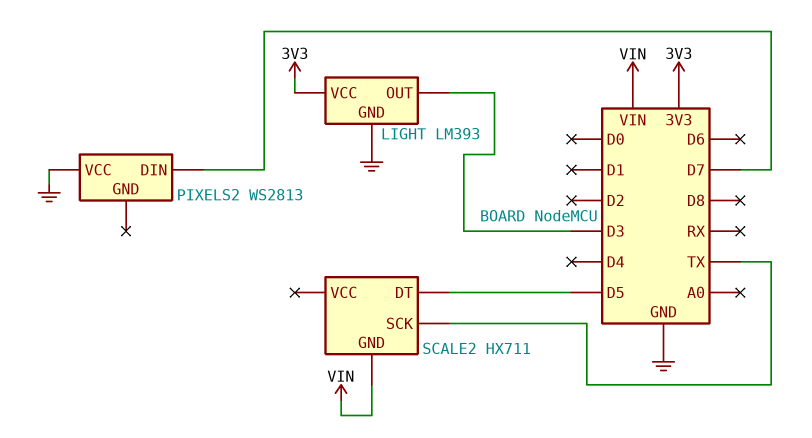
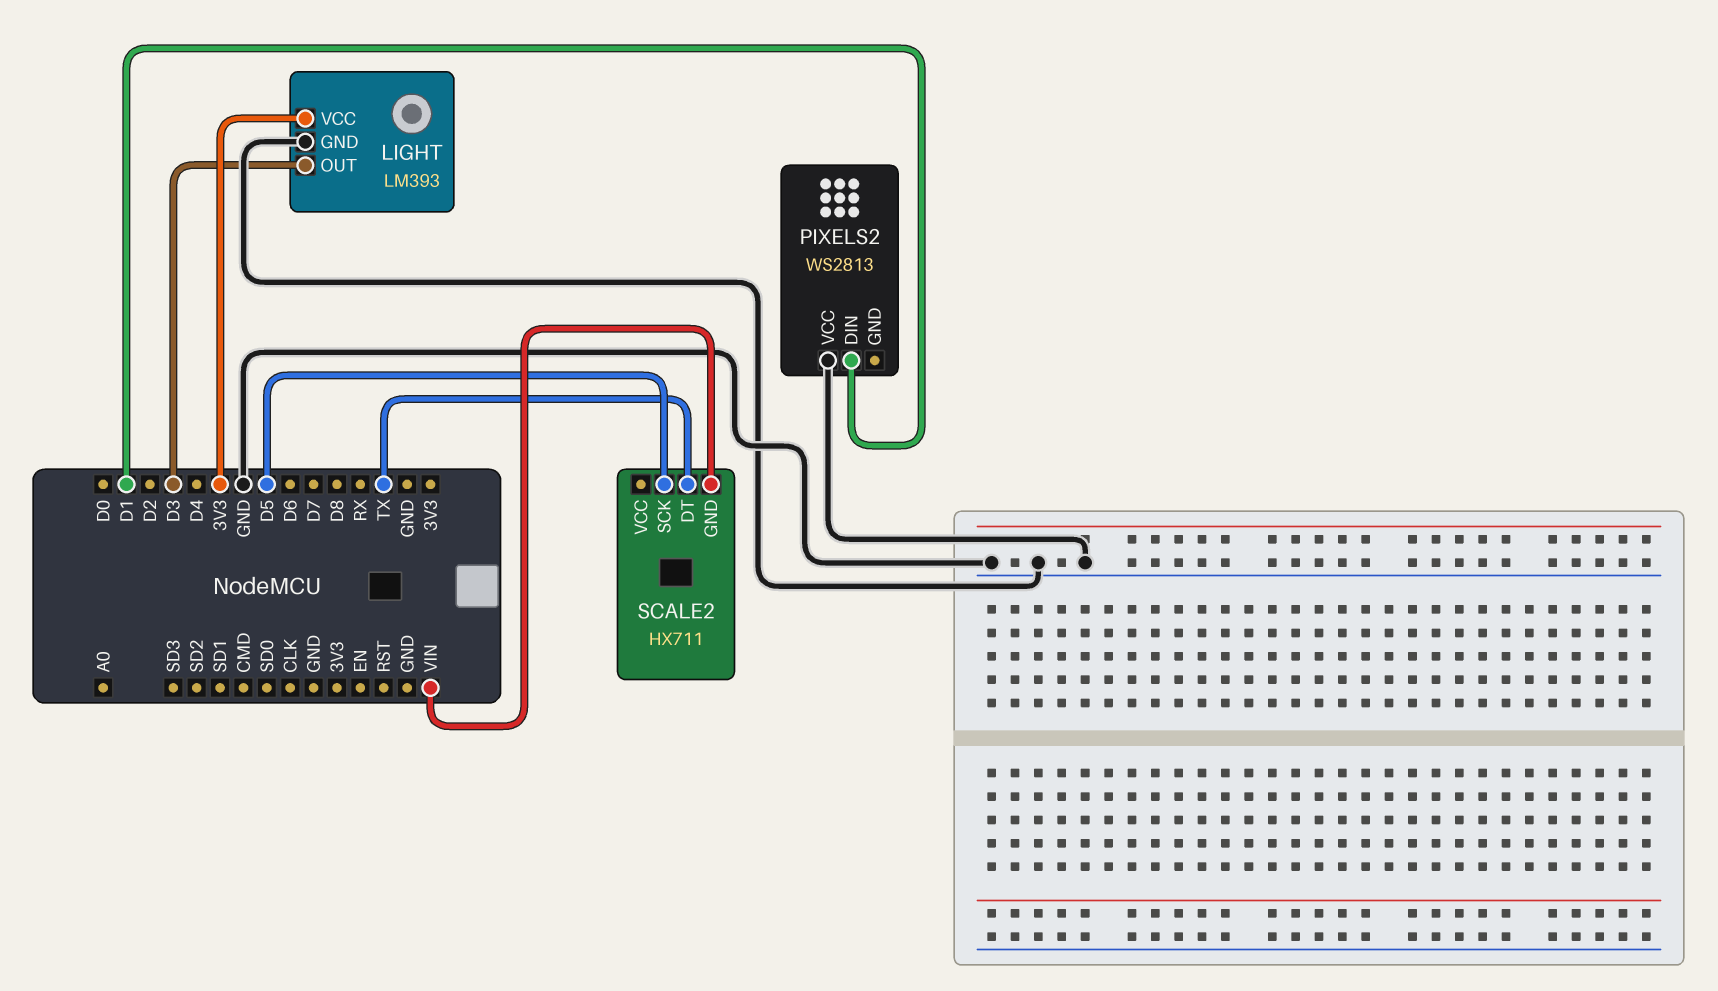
PIXELS2 pin DIN: D7 -> D1
SCALE2 pin DT: D5 -> TX
SCALE2 pin SCK: TX -> D5

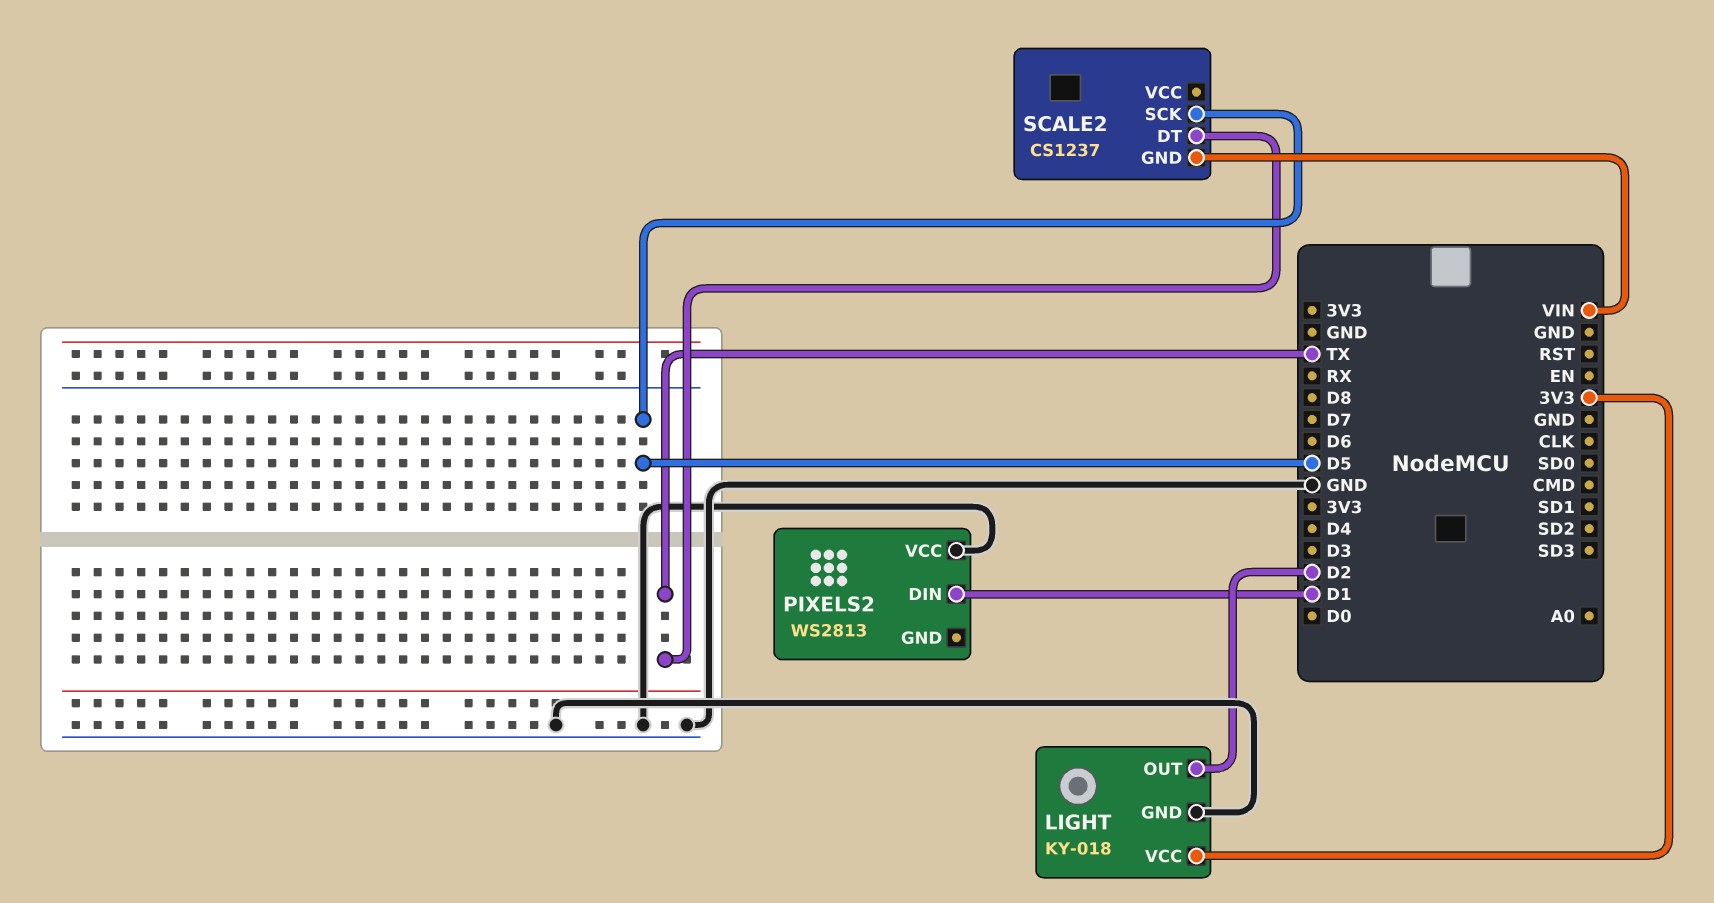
LIGHT: LM393 -> KY-018
LIGHT pin OUT: D3 -> D2
SCALE2: HX711 -> CS1237

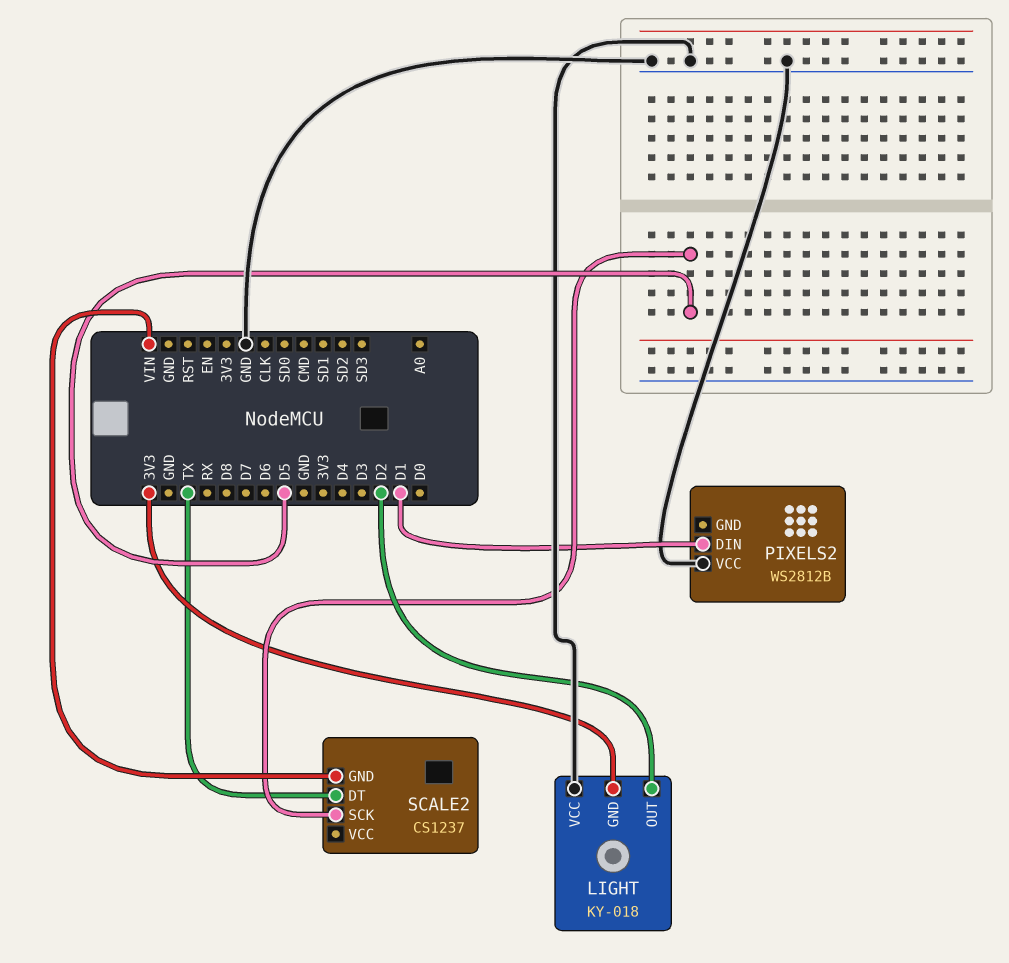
LIGHT pin GND: GND -> 3V3
LIGHT pin VCC: 3V3 -> GND
PIXELS2: WS2813 -> WS2812B

